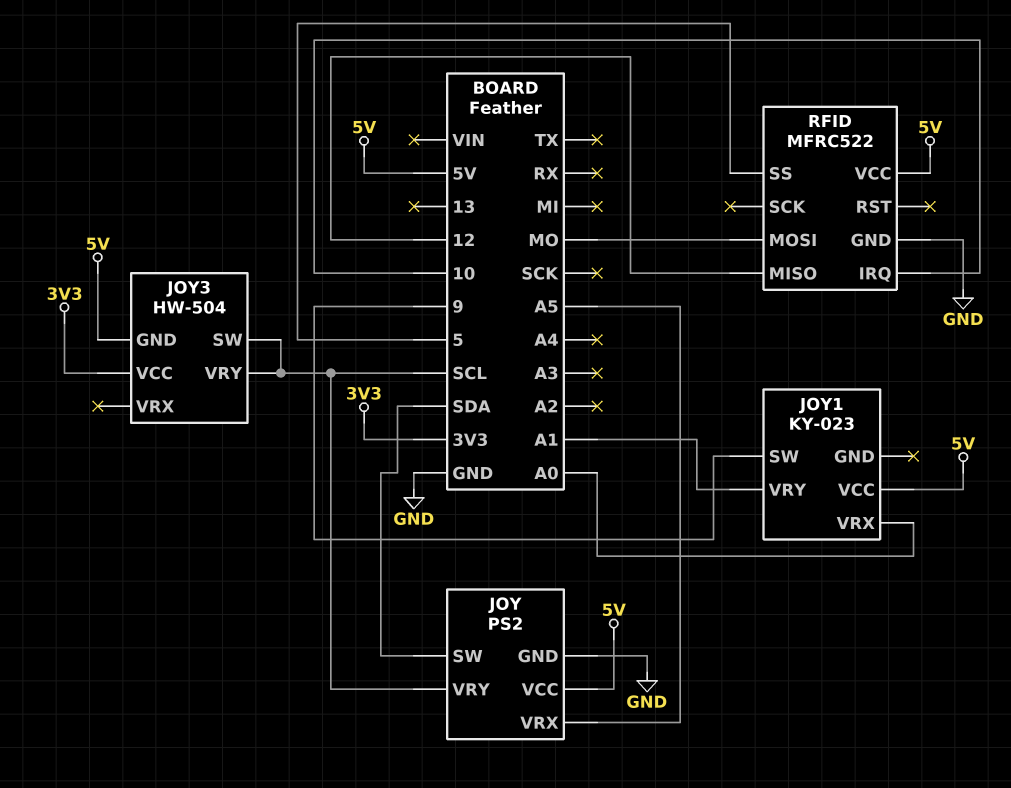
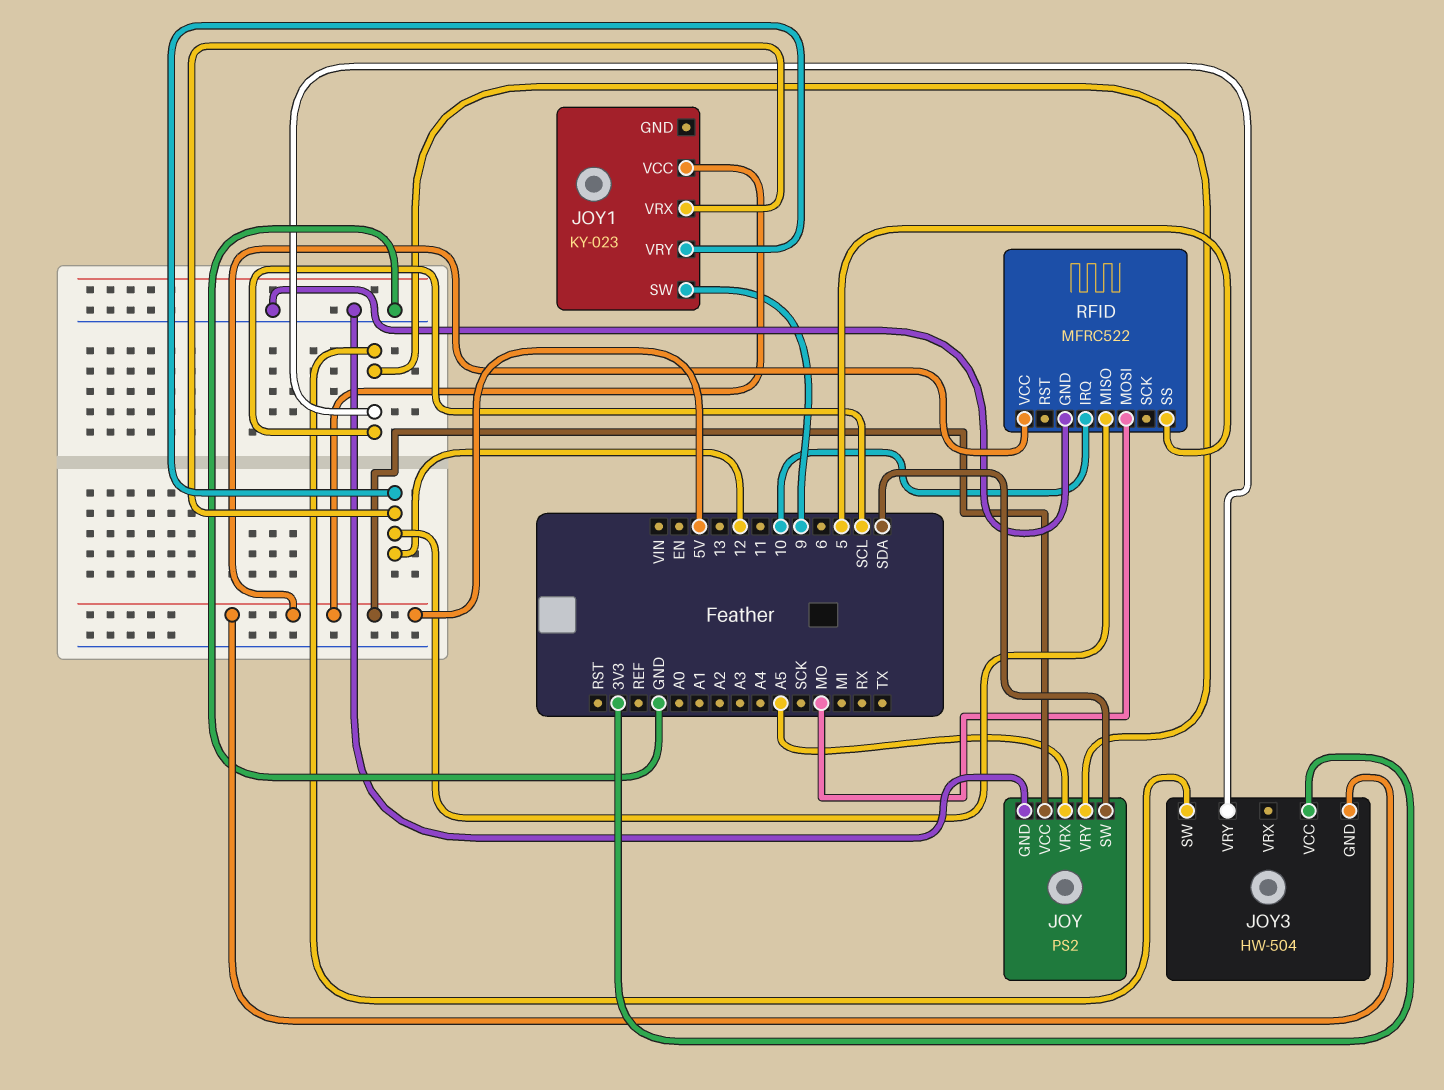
JOY1 pin VRX: A0 -> 12
JOY1 pin VRY: A1 -> 12

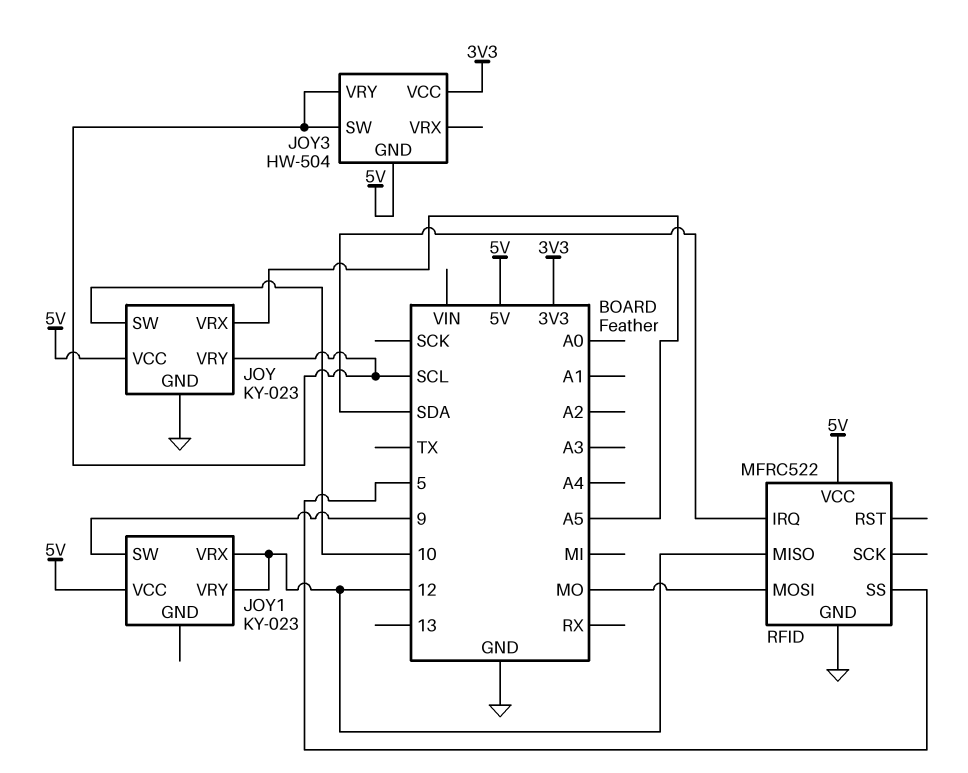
JOY: PS2 -> KY-023
JOY pin SW: SDA -> 10
RFID pin IRQ: 10 -> SDA

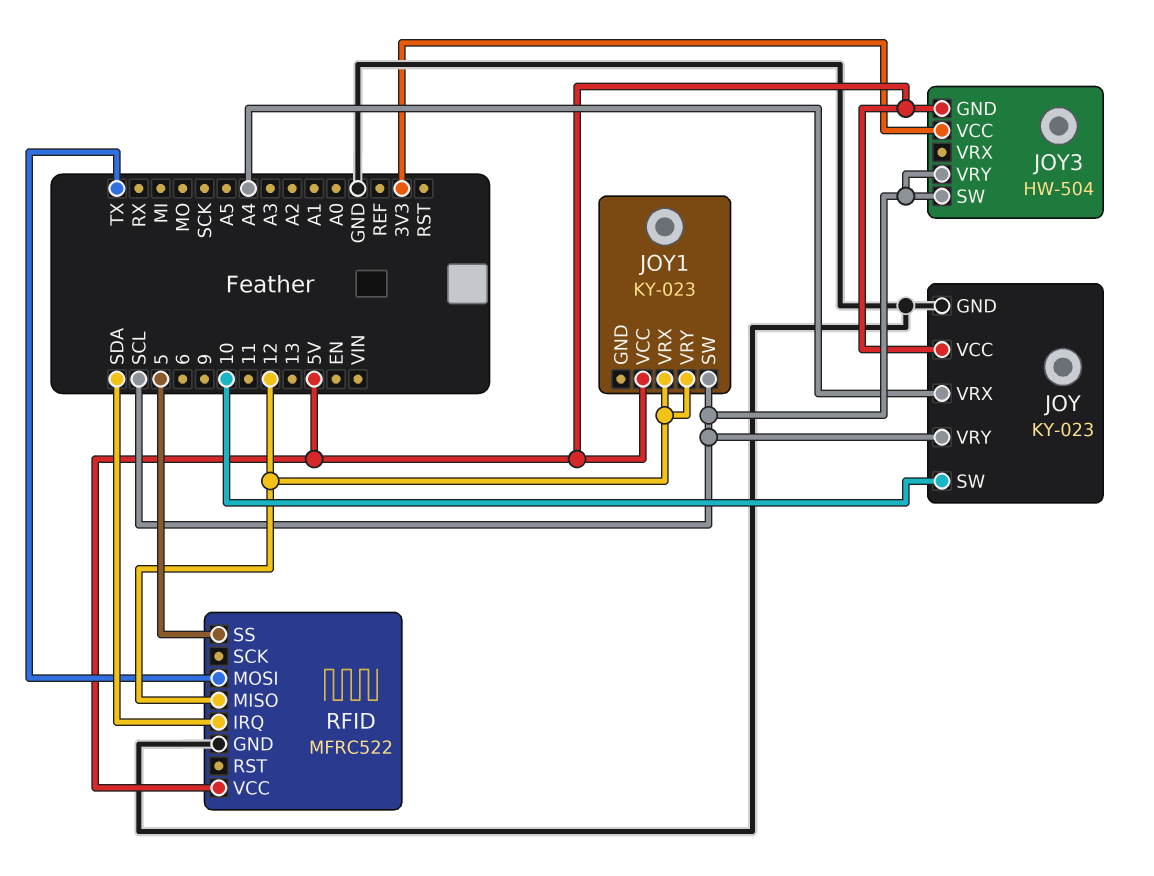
JOY pin VRX: A5 -> A4
JOY1 pin SW: 9 -> SCL
RFID pin MOSI: MO -> TX

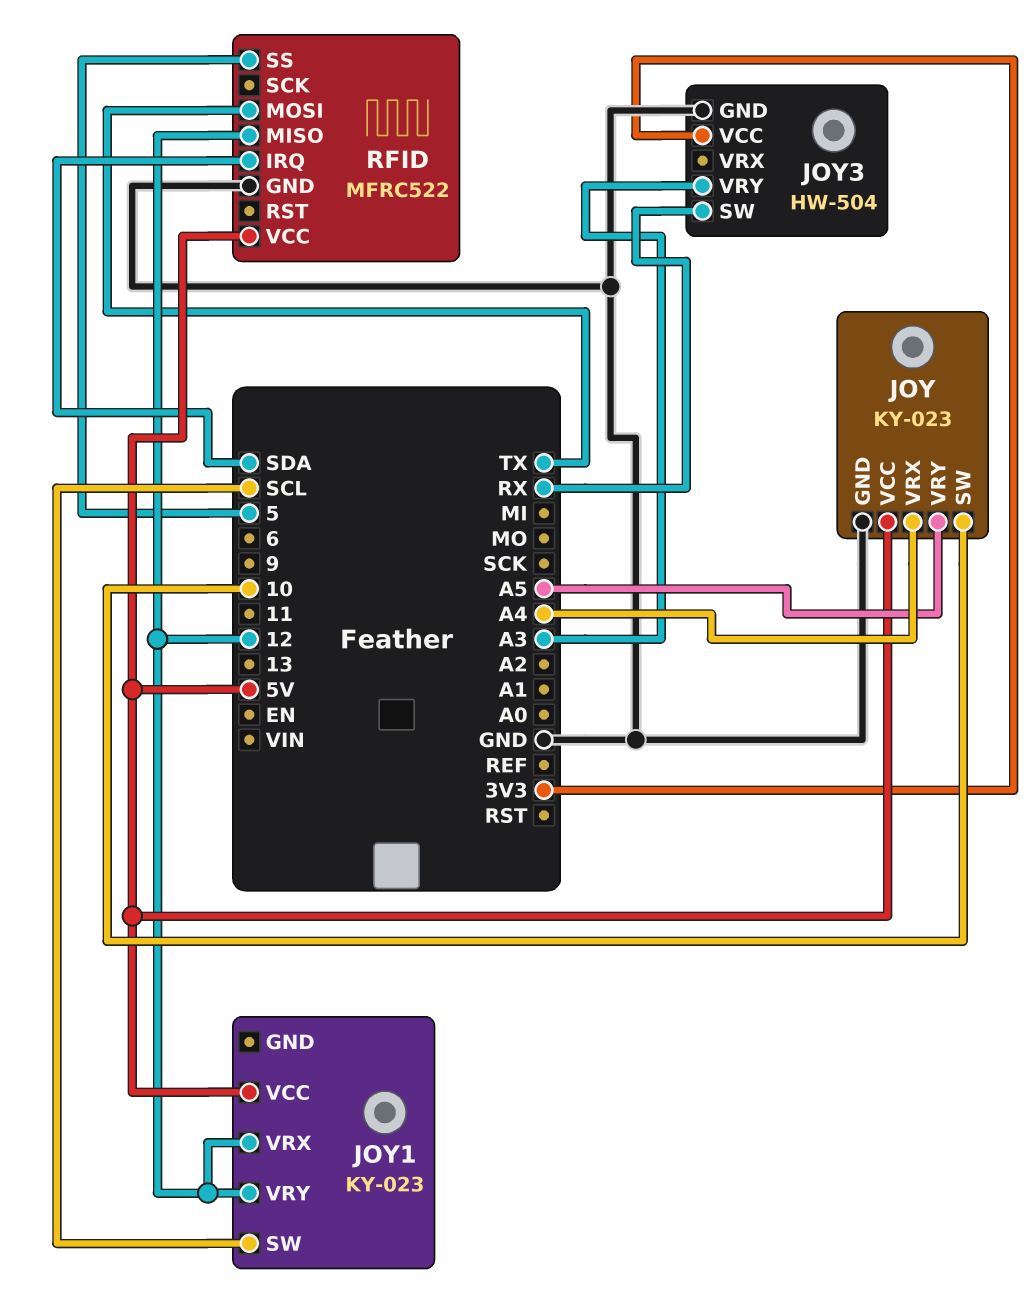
JOY pin VRY: SCL -> A5
JOY3 pin GND: 5V -> GND
JOY3 pin SW: SCL -> RX
JOY3 pin VRY: SCL -> A3

